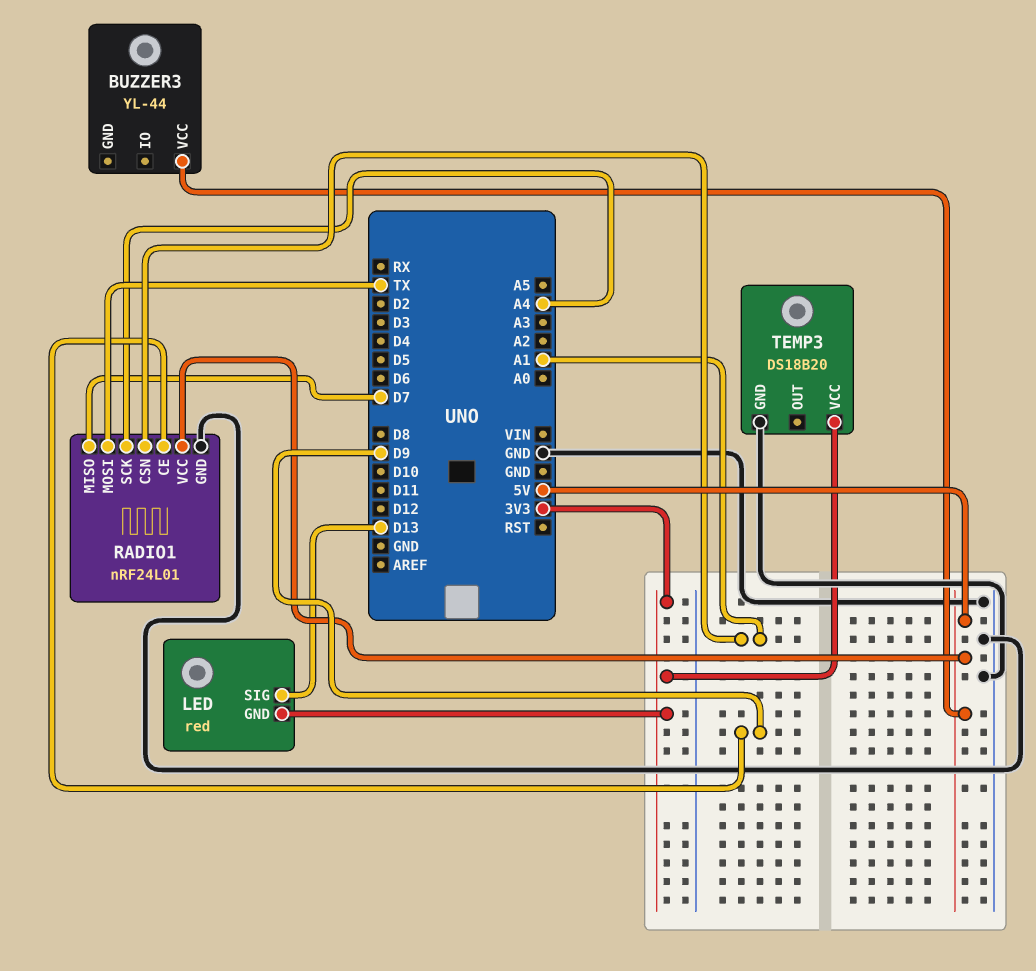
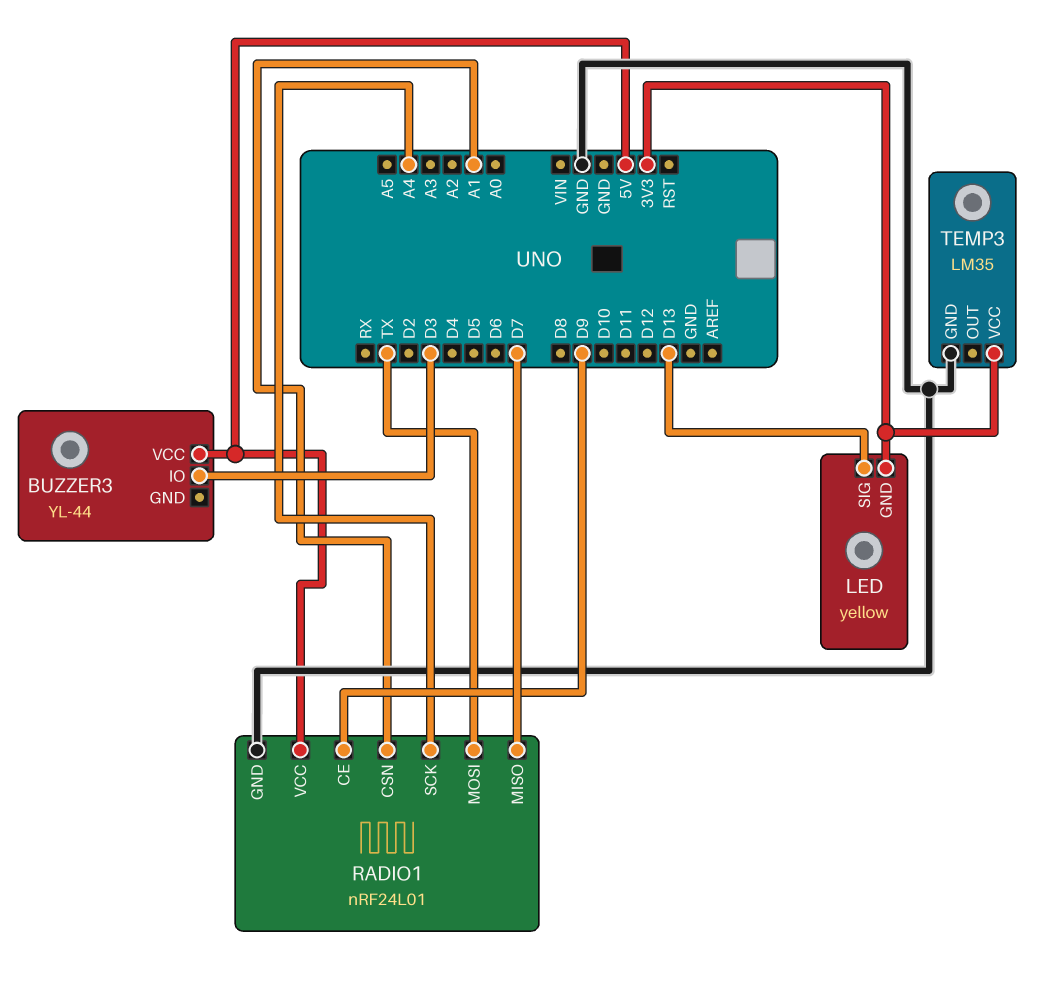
BUZZER3 pin IO: none -> D3
LED: red -> yellow
TEMP3: DS18B20 -> LM35

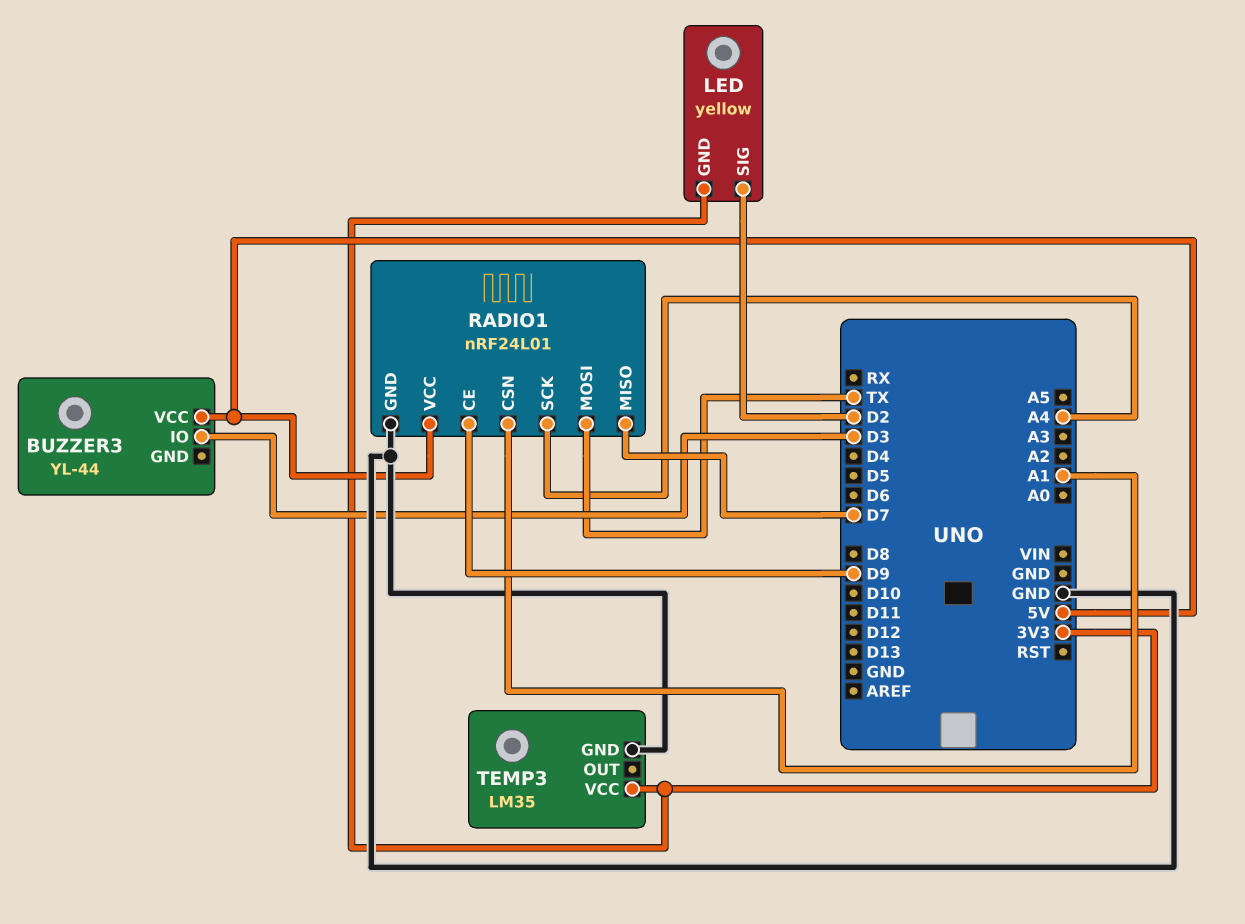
LED pin SIG: D13 -> D2

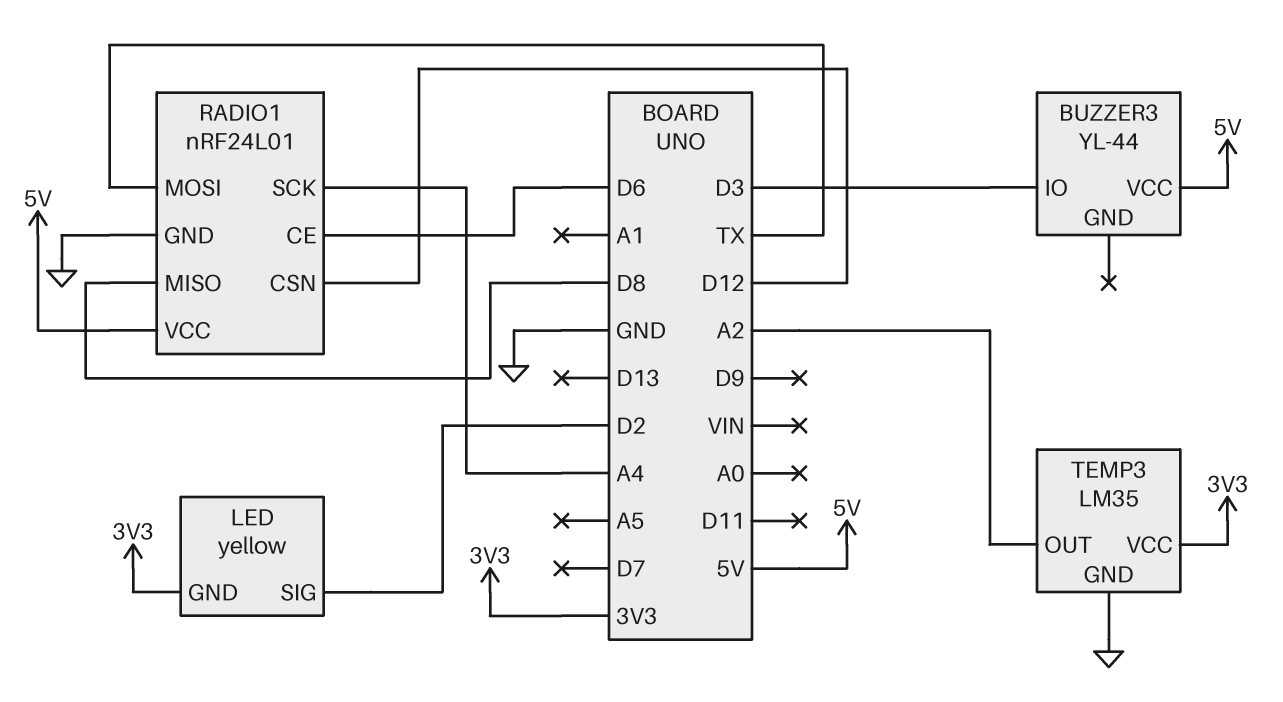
RADIO1 pin CE: D9 -> D6
RADIO1 pin CSN: A1 -> D12
RADIO1 pin MISO: D7 -> D8
TEMP3 pin OUT: none -> A2

